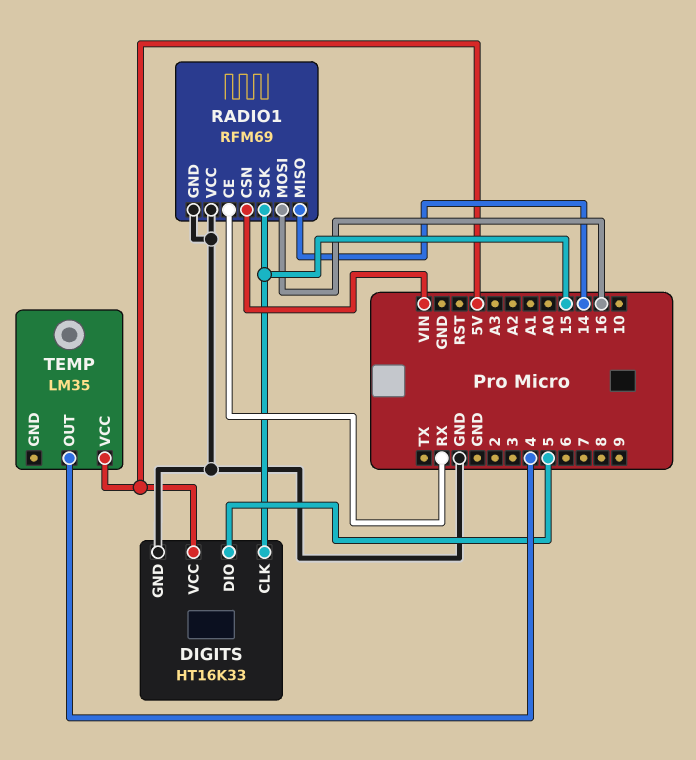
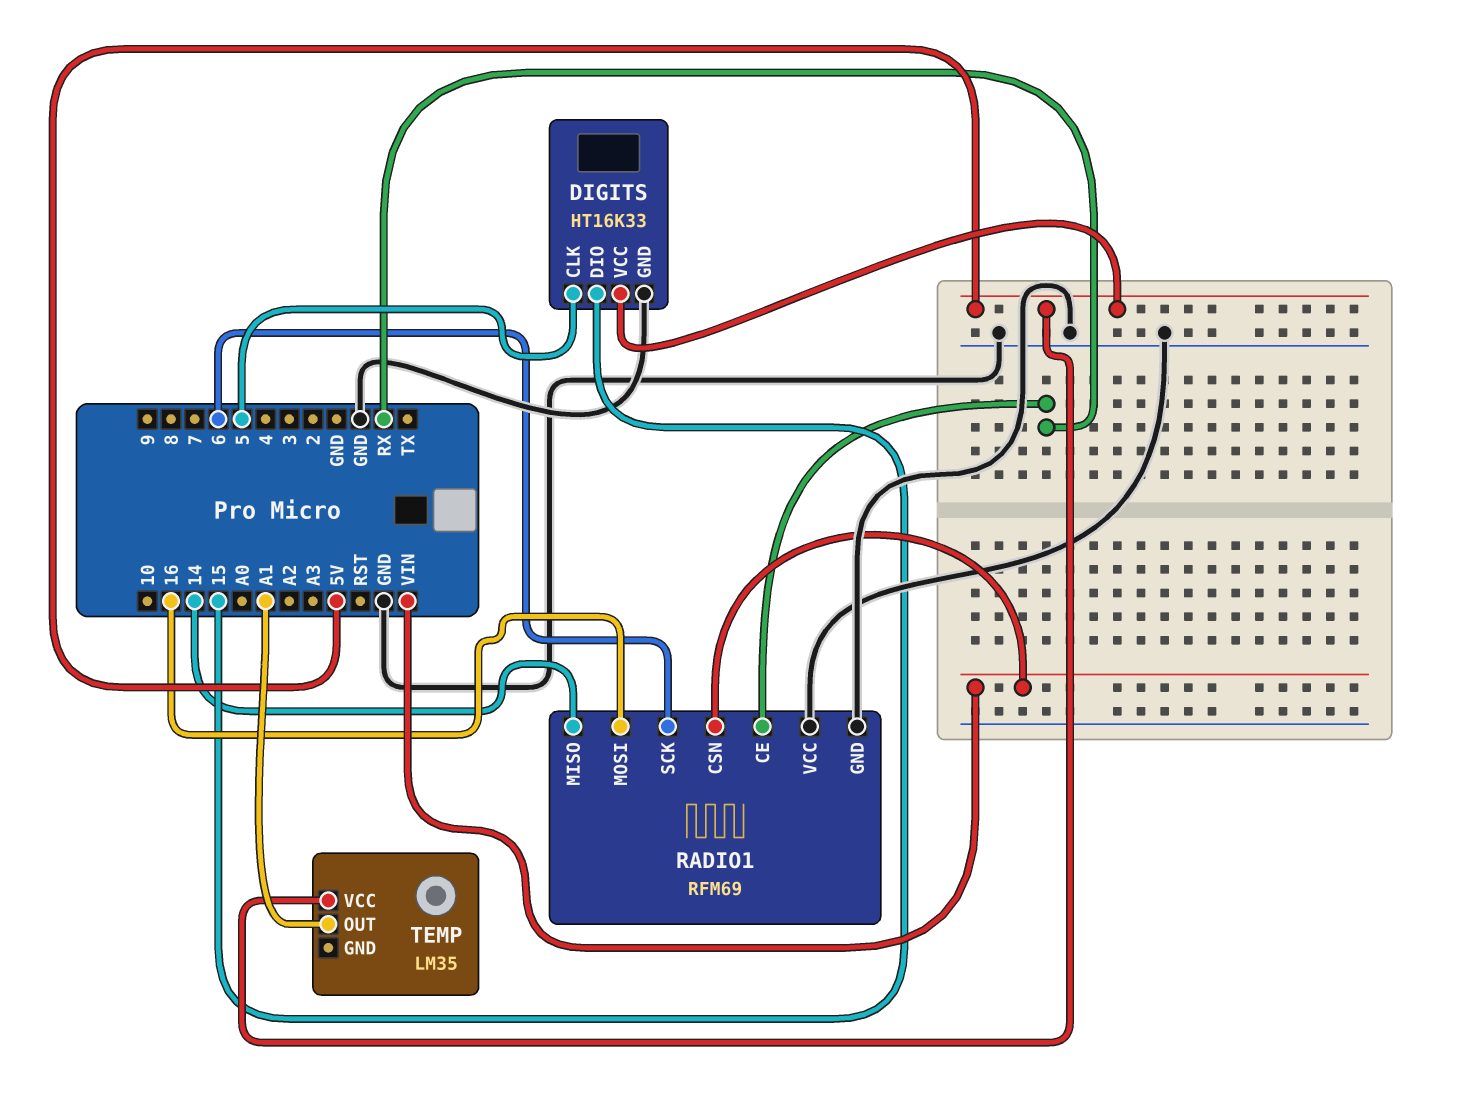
DIGITS pin CLK: 15 -> 5
DIGITS pin DIO: 5 -> 15
RADIO1 pin SCK: 15 -> 6
TEMP pin OUT: 4 -> A1

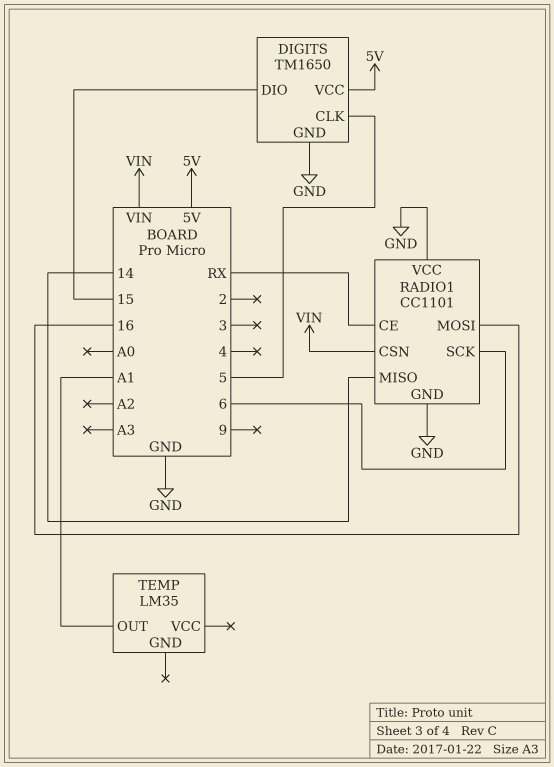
DIGITS: HT16K33 -> TM1650
RADIO1: RFM69 -> CC1101
TEMP pin VCC: 5V -> none

